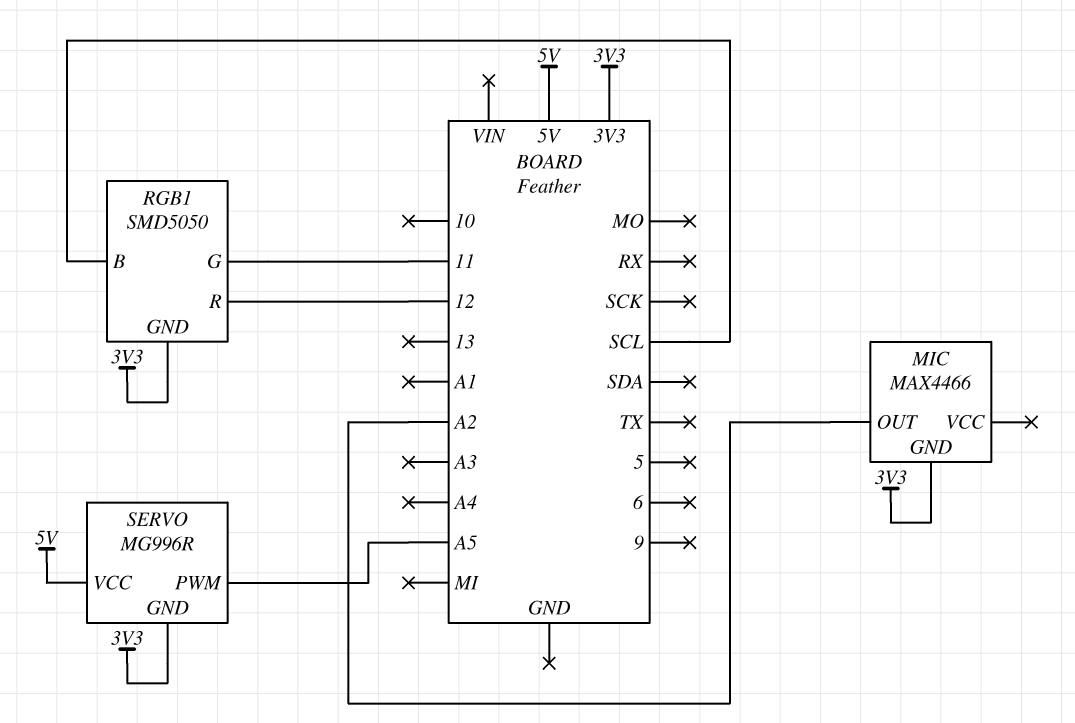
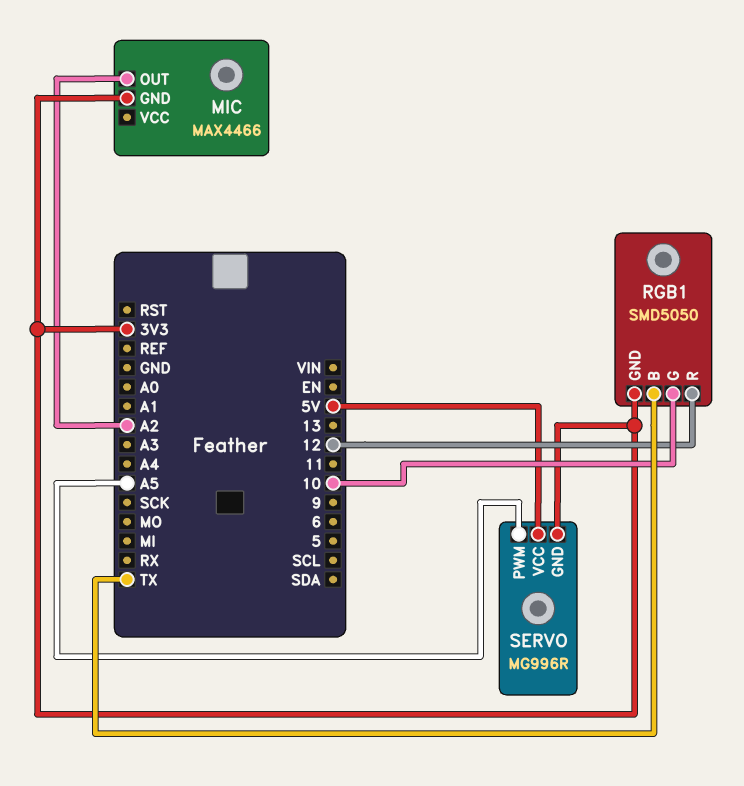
RGB1 pin B: SCL -> TX
RGB1 pin G: 11 -> 10

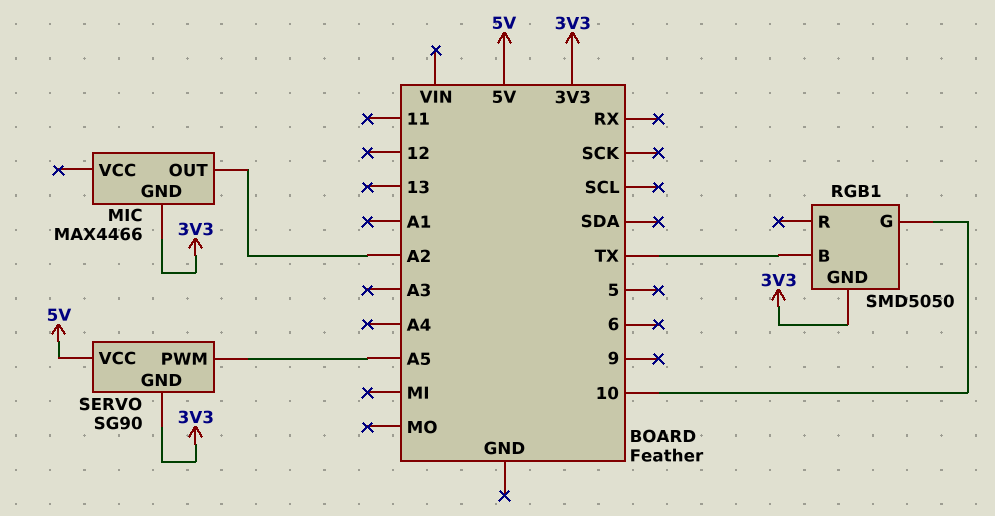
RGB1 pin R: 12 -> none
SERVO: MG996R -> SG90

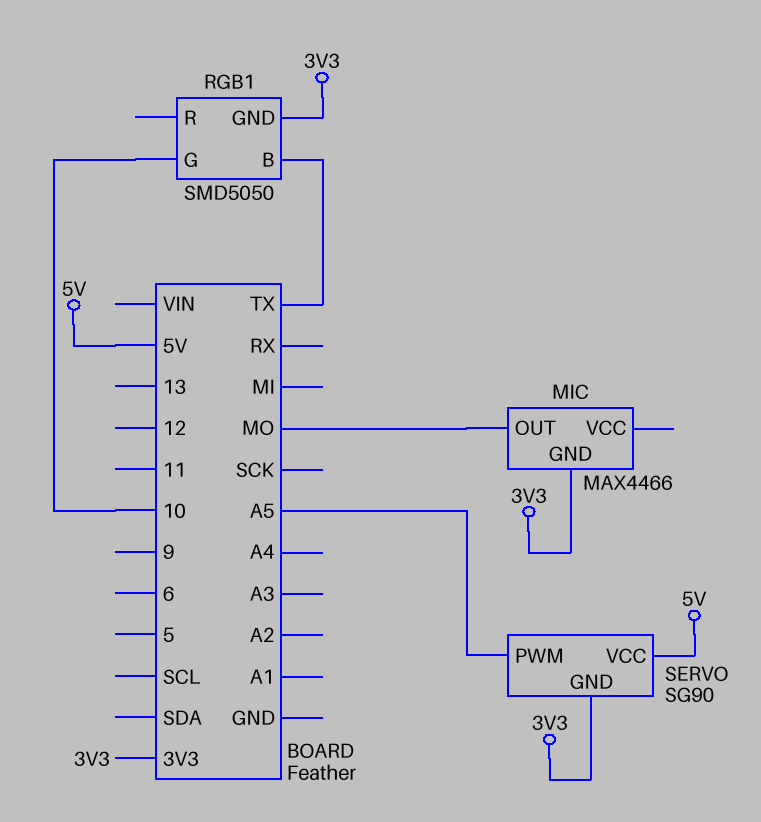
MIC pin OUT: A2 -> MO

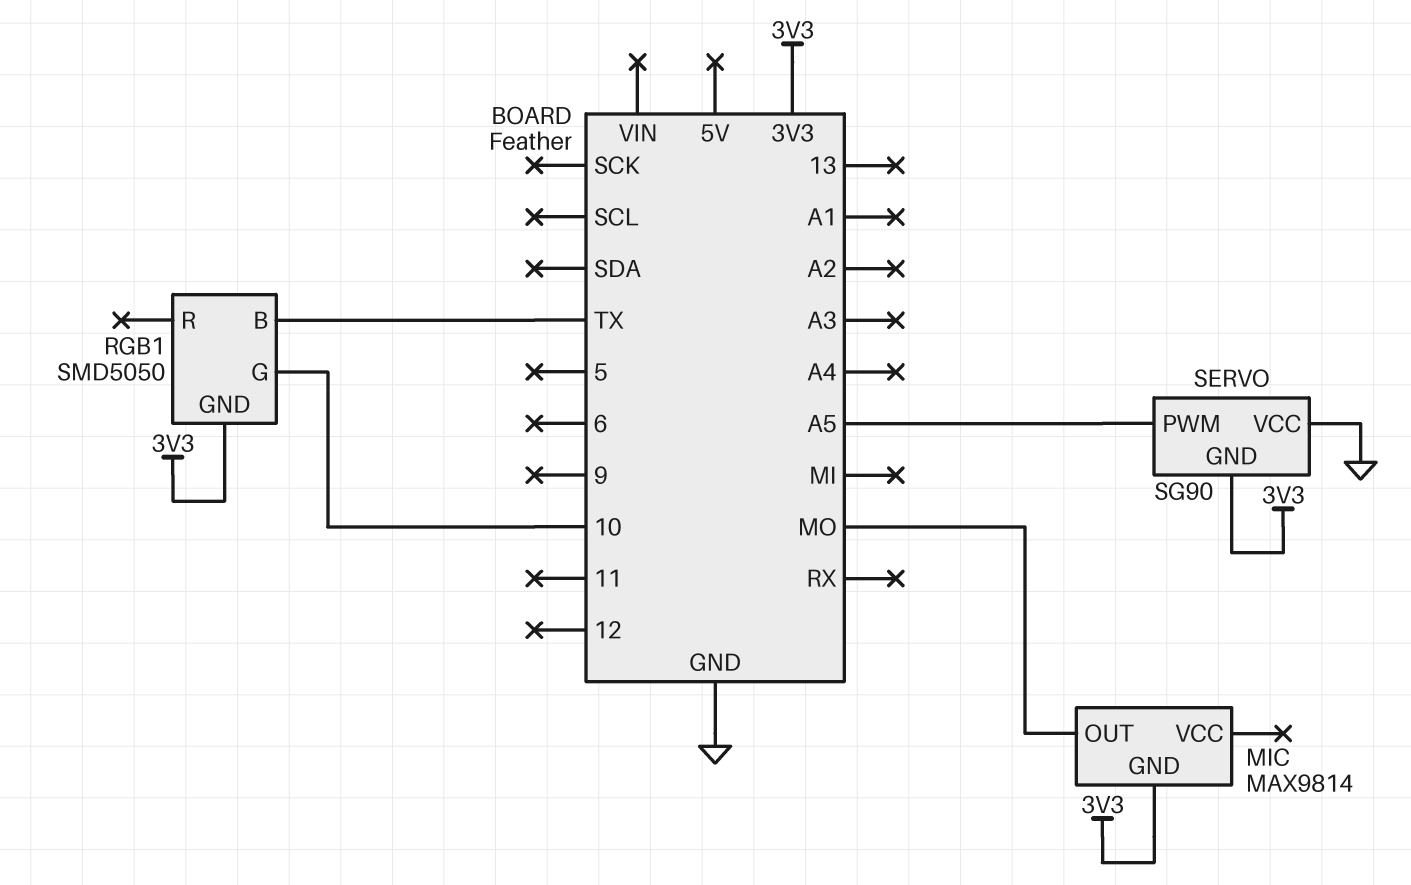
MIC: MAX4466 -> MAX9814
SERVO pin VCC: 5V -> GND

